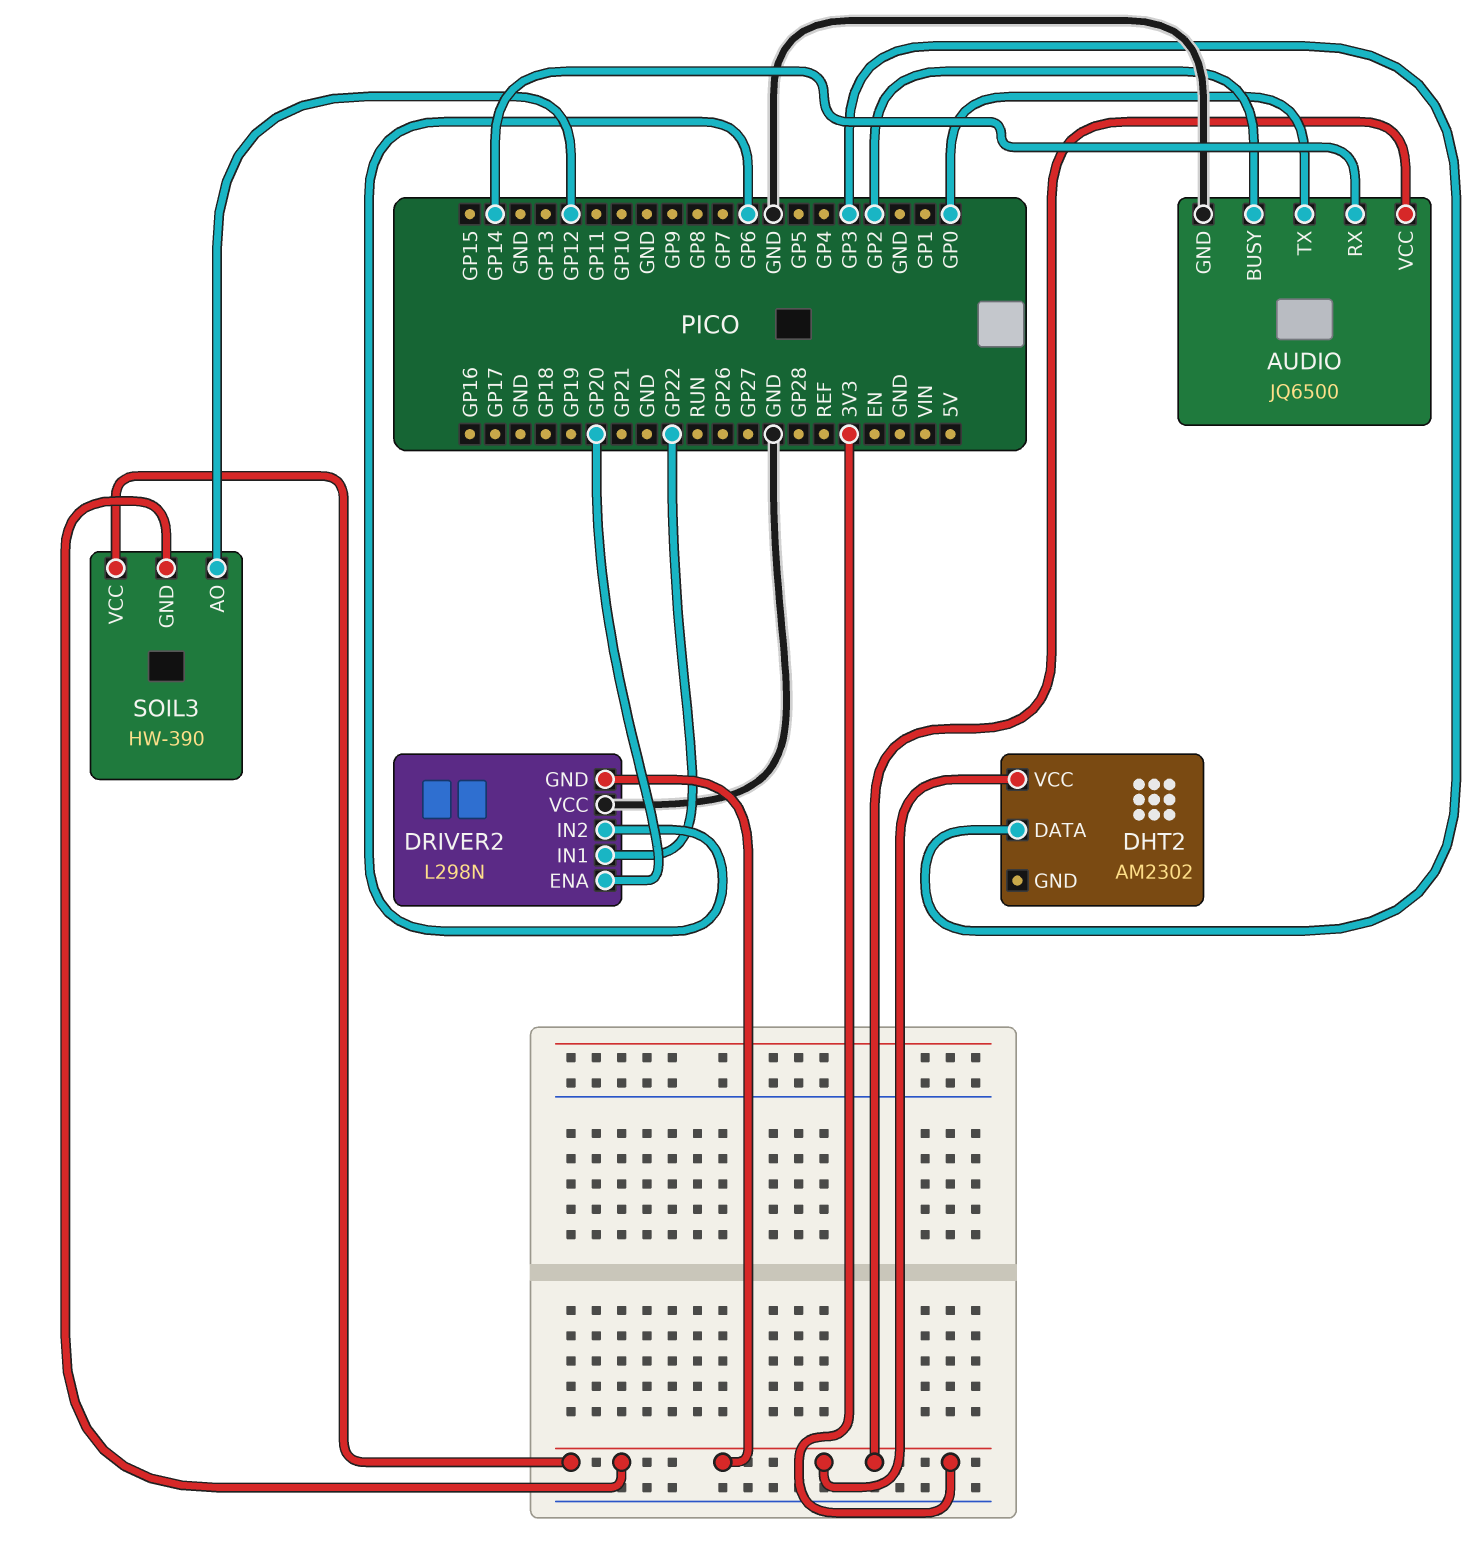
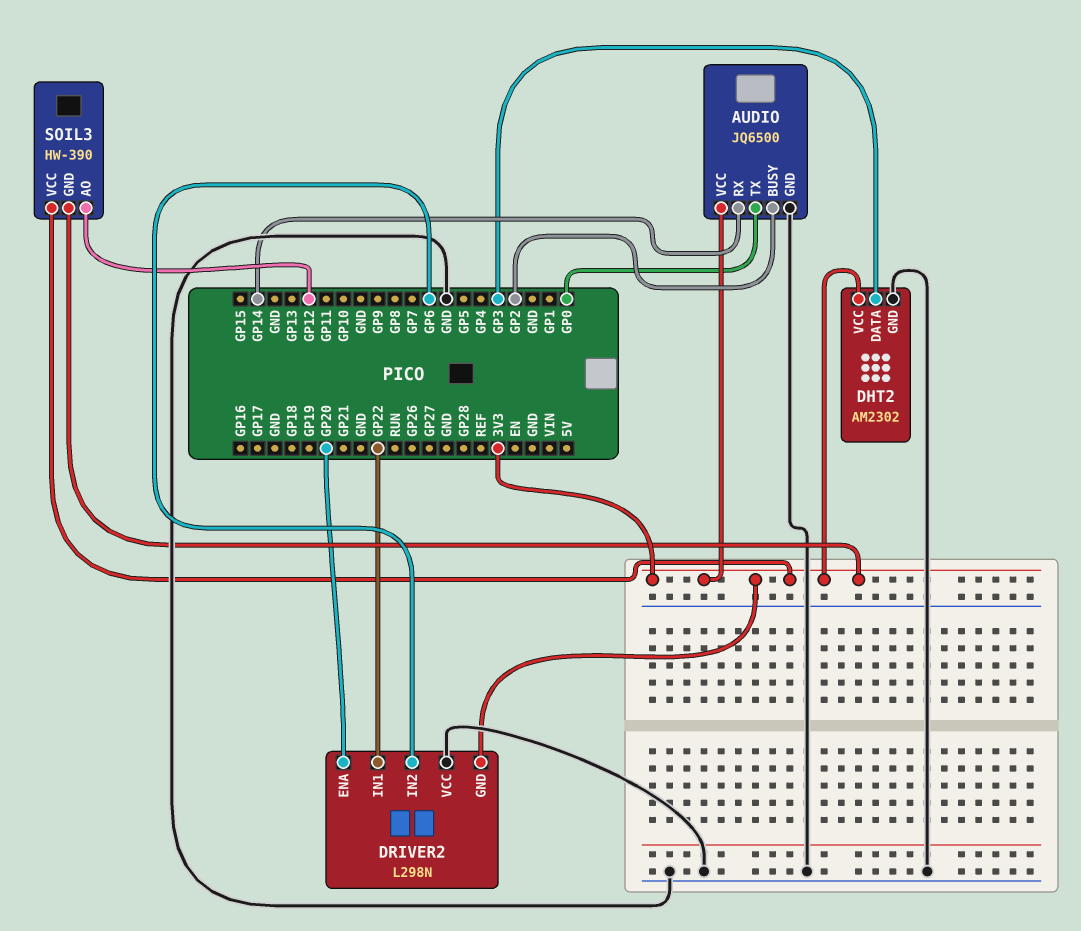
DHT2 pin GND: none -> GND

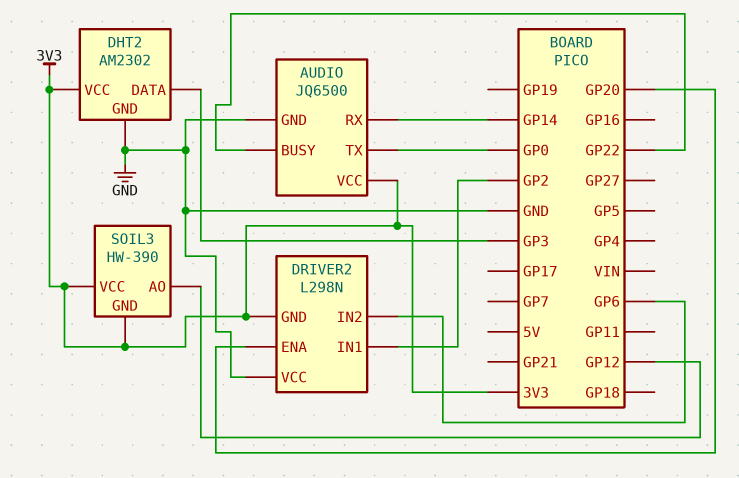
AUDIO pin BUSY: GP2 -> GP22
DRIVER2 pin IN1: GP22 -> GP2

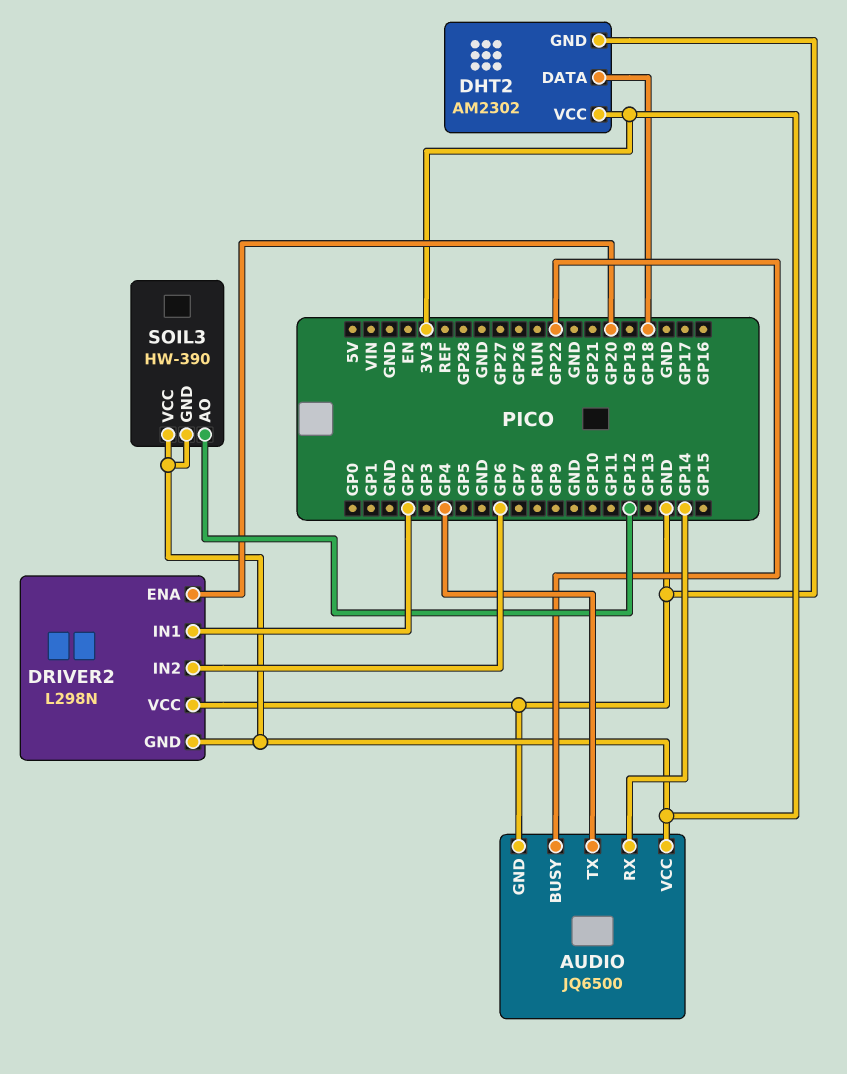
AUDIO pin TX: GP0 -> GP4
DHT2 pin DATA: GP3 -> GP18

